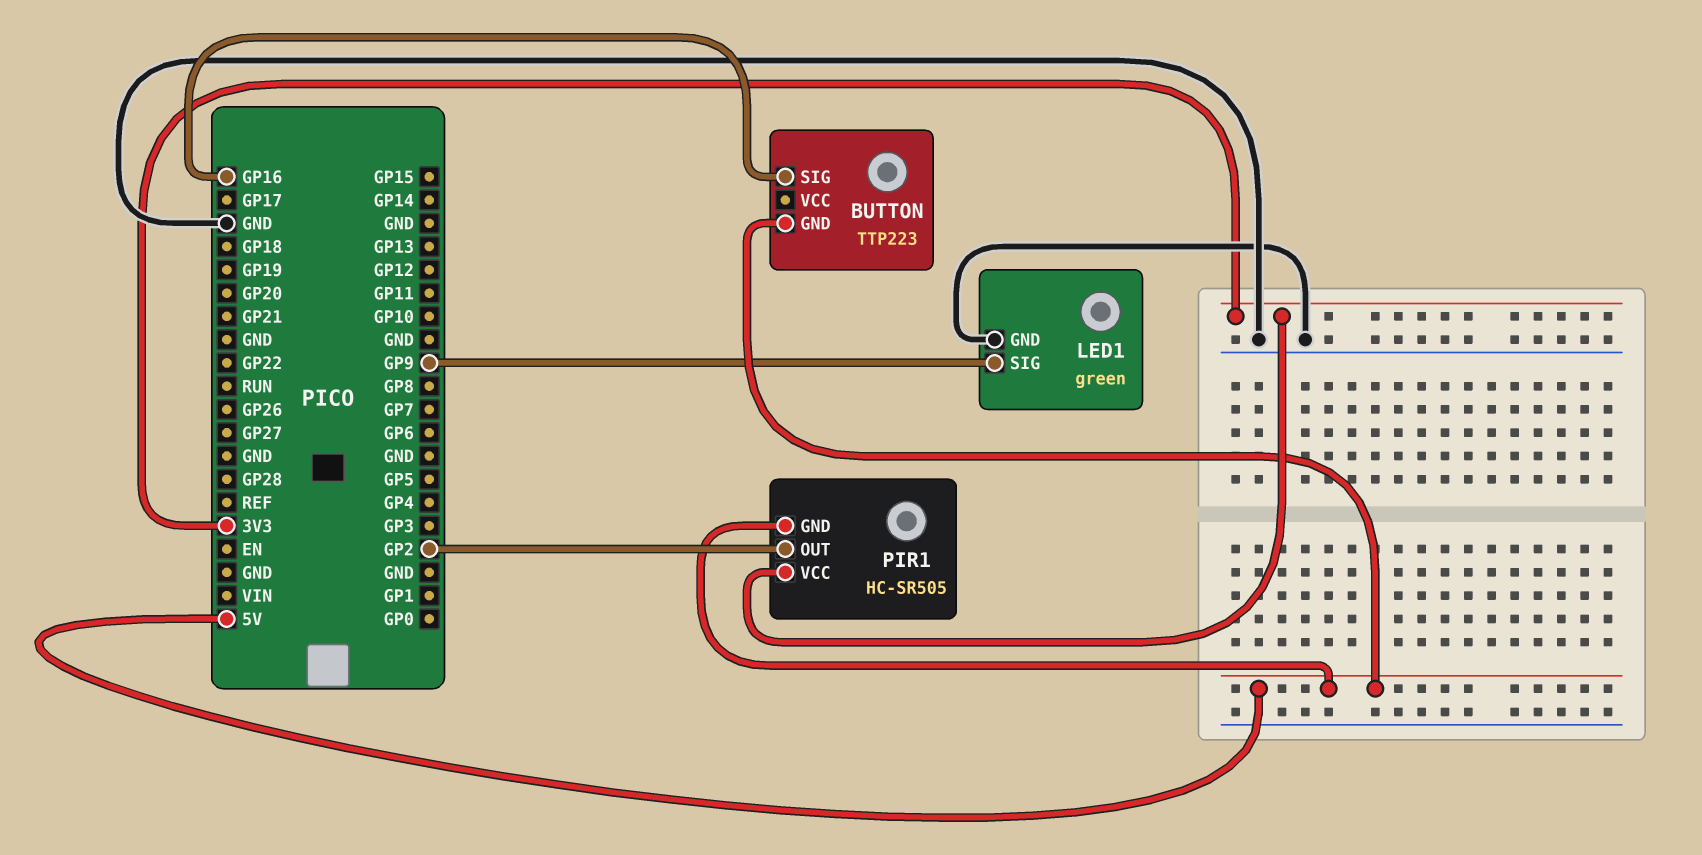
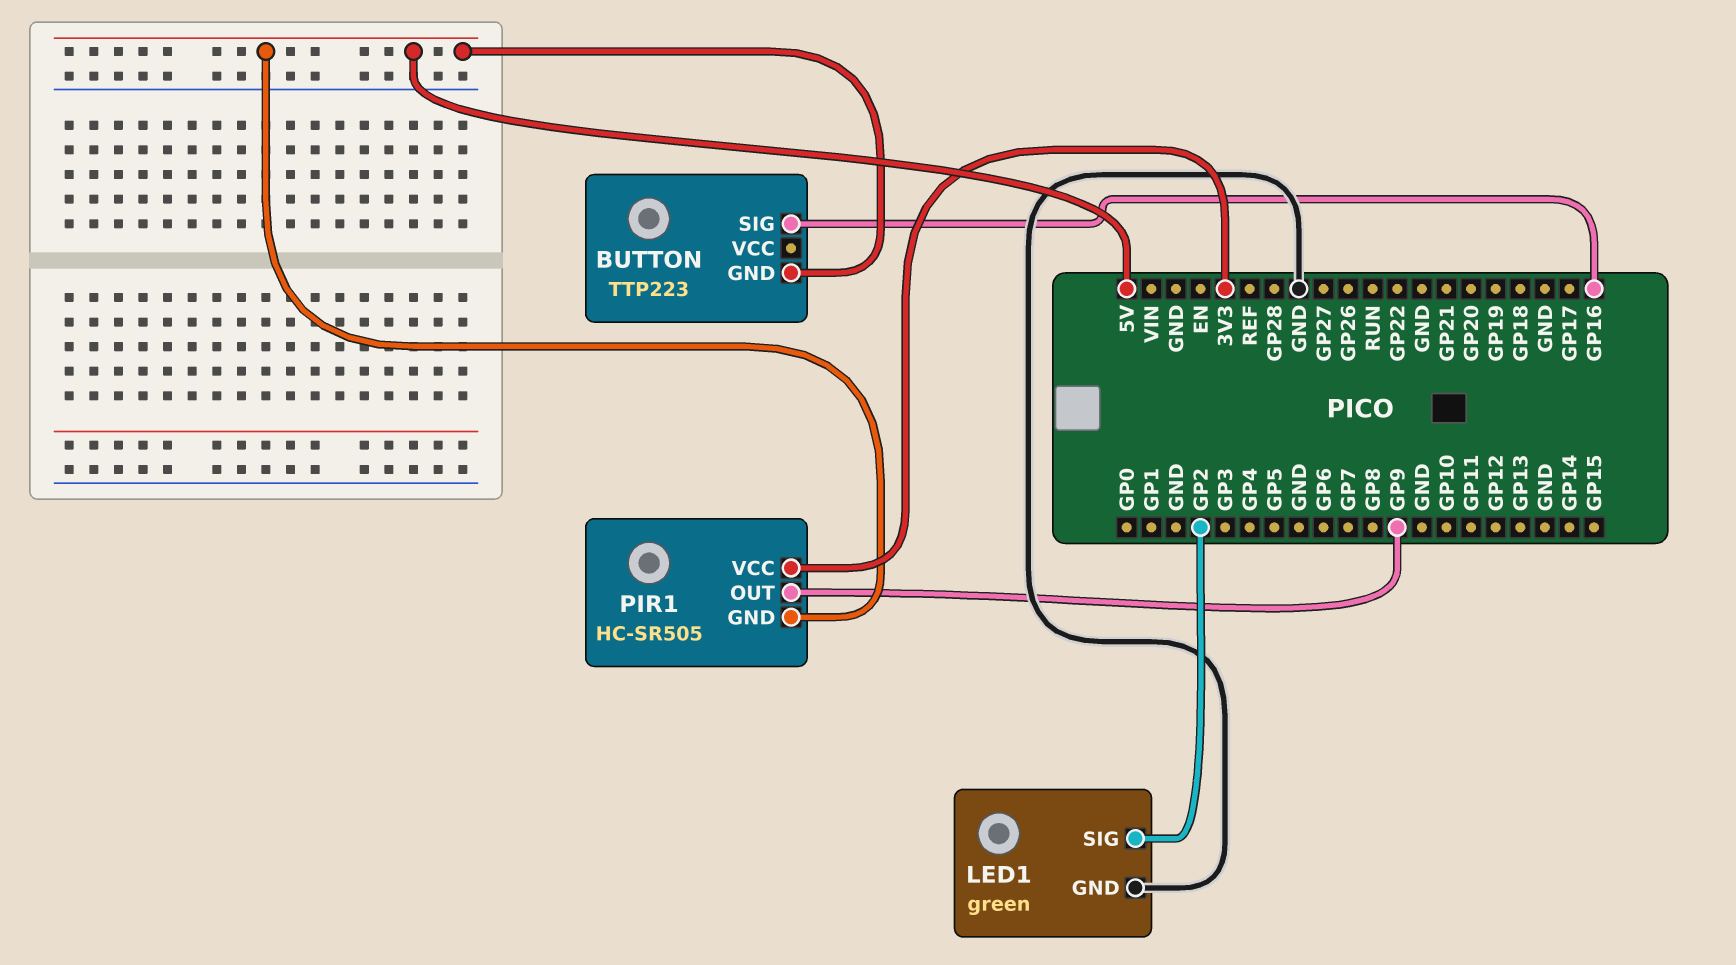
LED1 pin SIG: GP9 -> GP2
PIR1 pin OUT: GP2 -> GP9

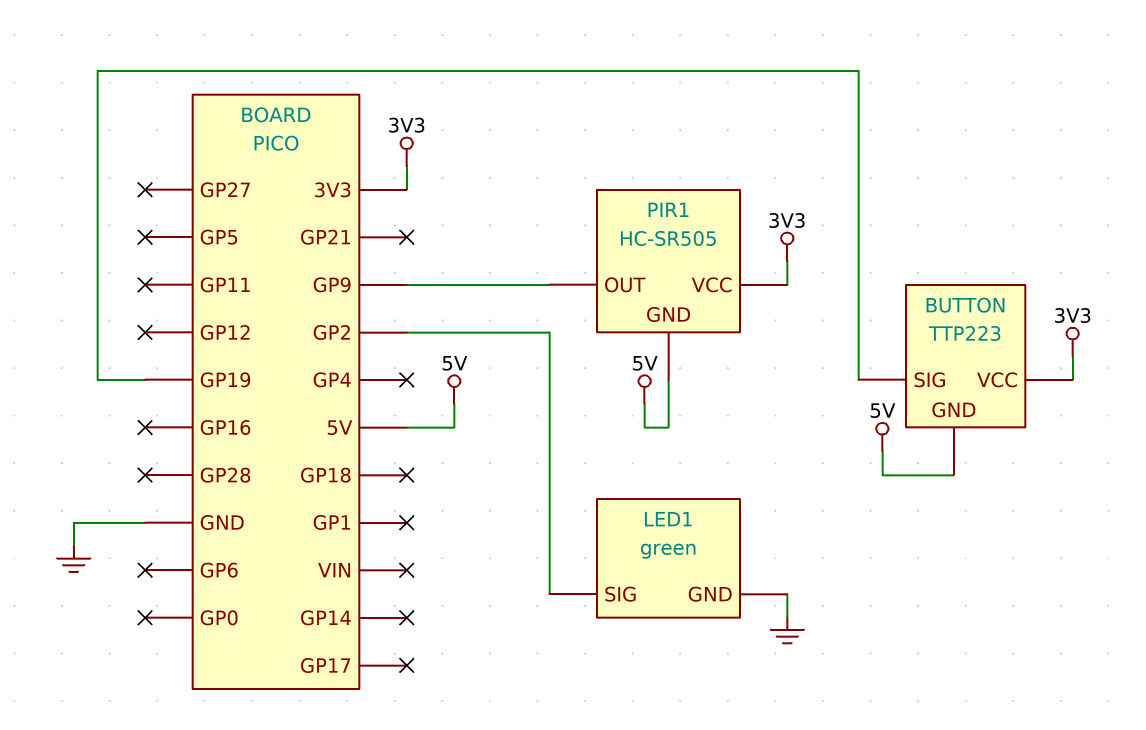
BUTTON pin SIG: GP16 -> GP19
BUTTON pin VCC: none -> 3V3

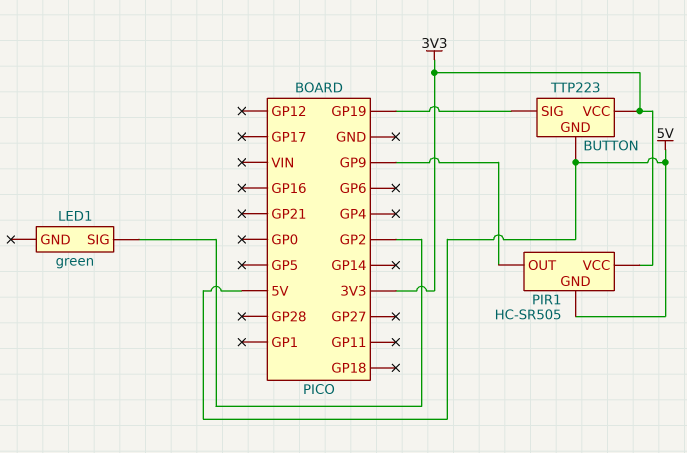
LED1 pin GND: GND -> none

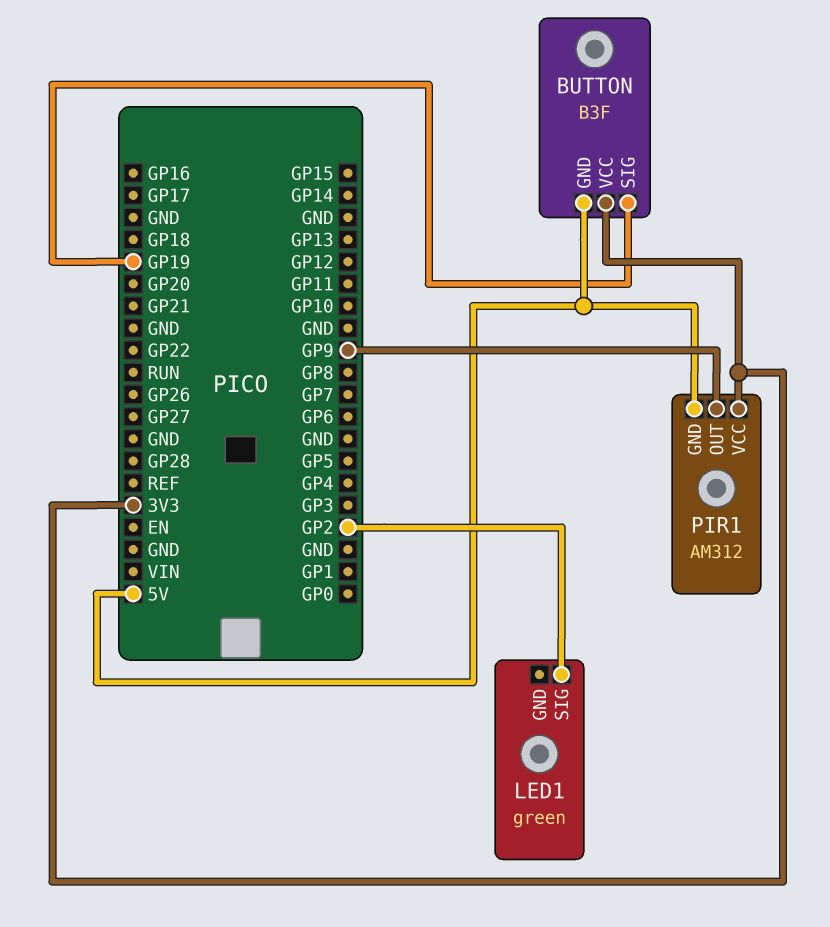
BUTTON: TTP223 -> B3F
PIR1: HC-SR505 -> AM312

